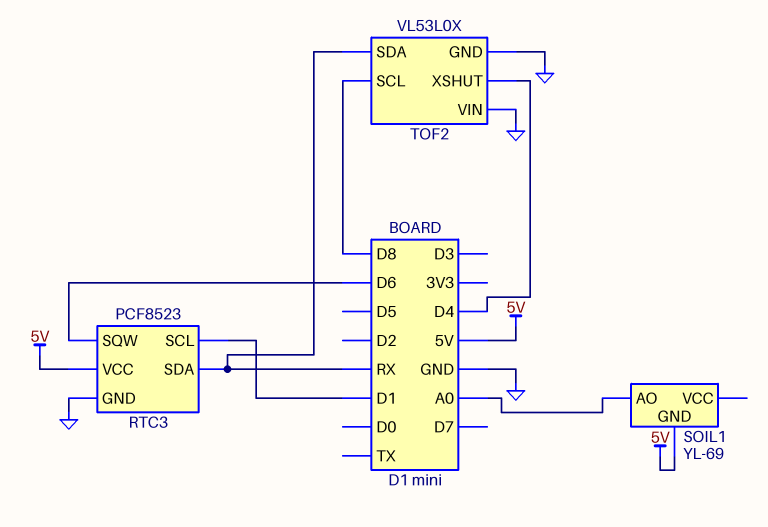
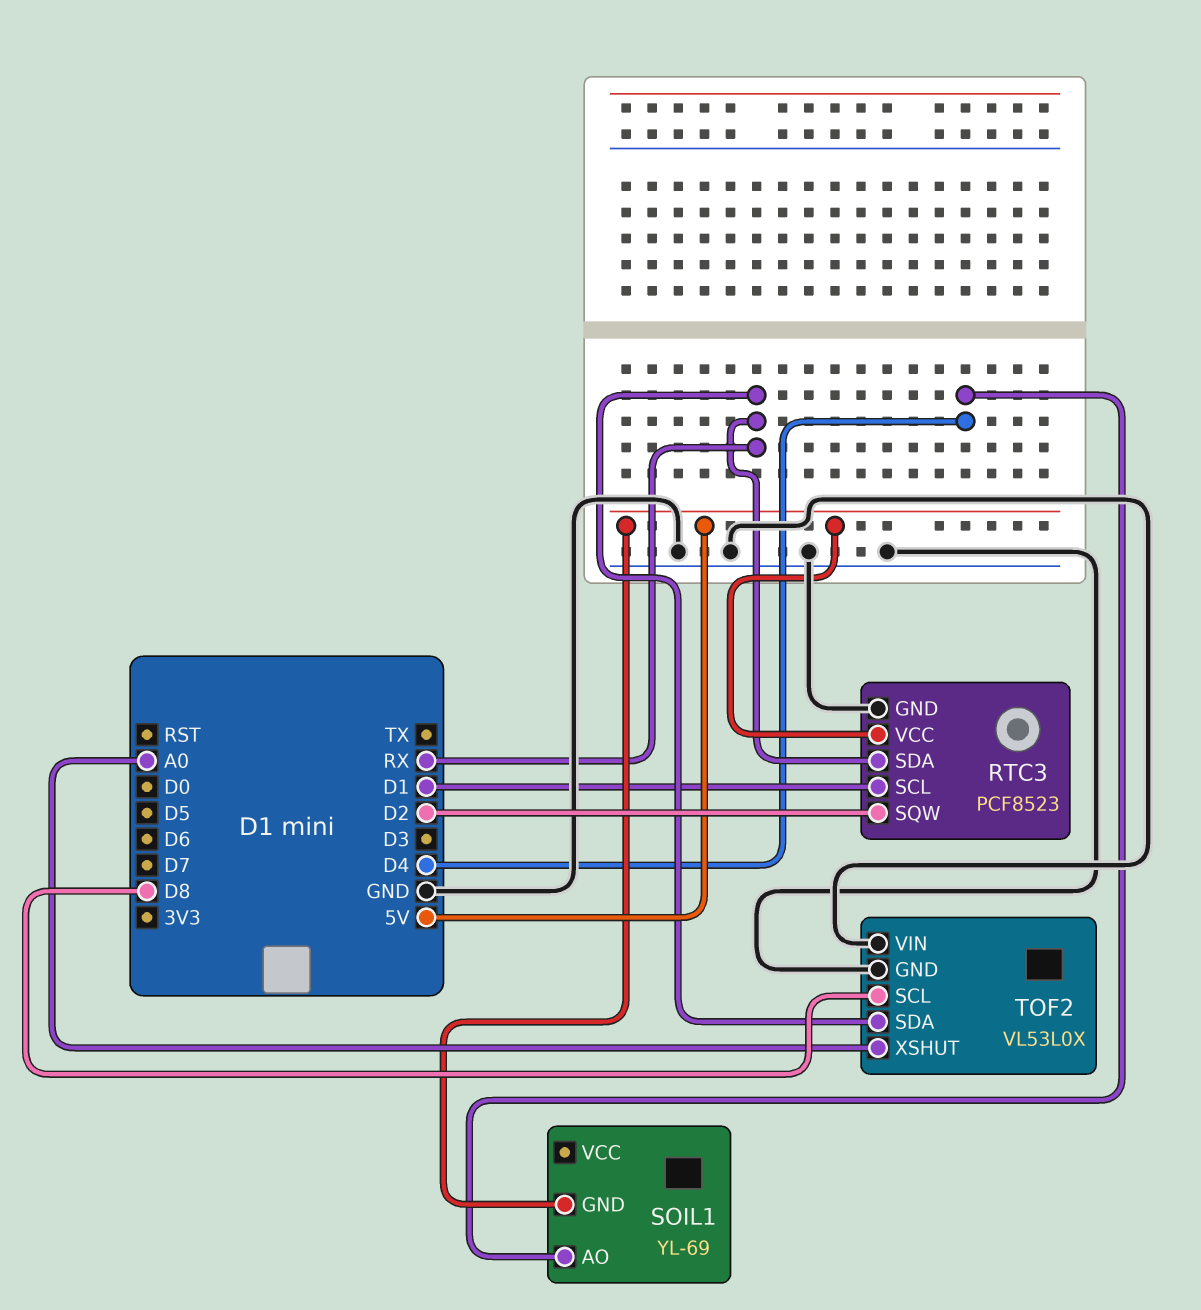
RTC3 pin SQW: D6 -> D2
SOIL1 pin AO: A0 -> D4
TOF2 pin XSHUT: D4 -> A0

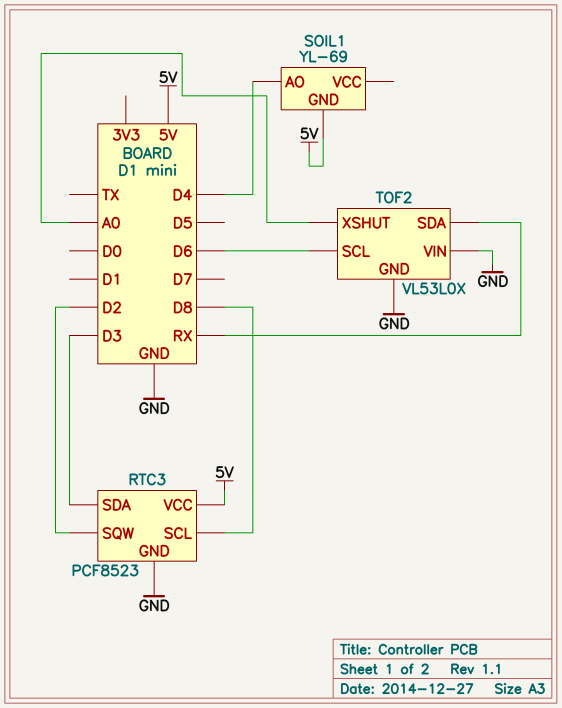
RTC3 pin SCL: D1 -> D8
RTC3 pin SDA: RX -> D3
TOF2 pin SCL: D8 -> D6

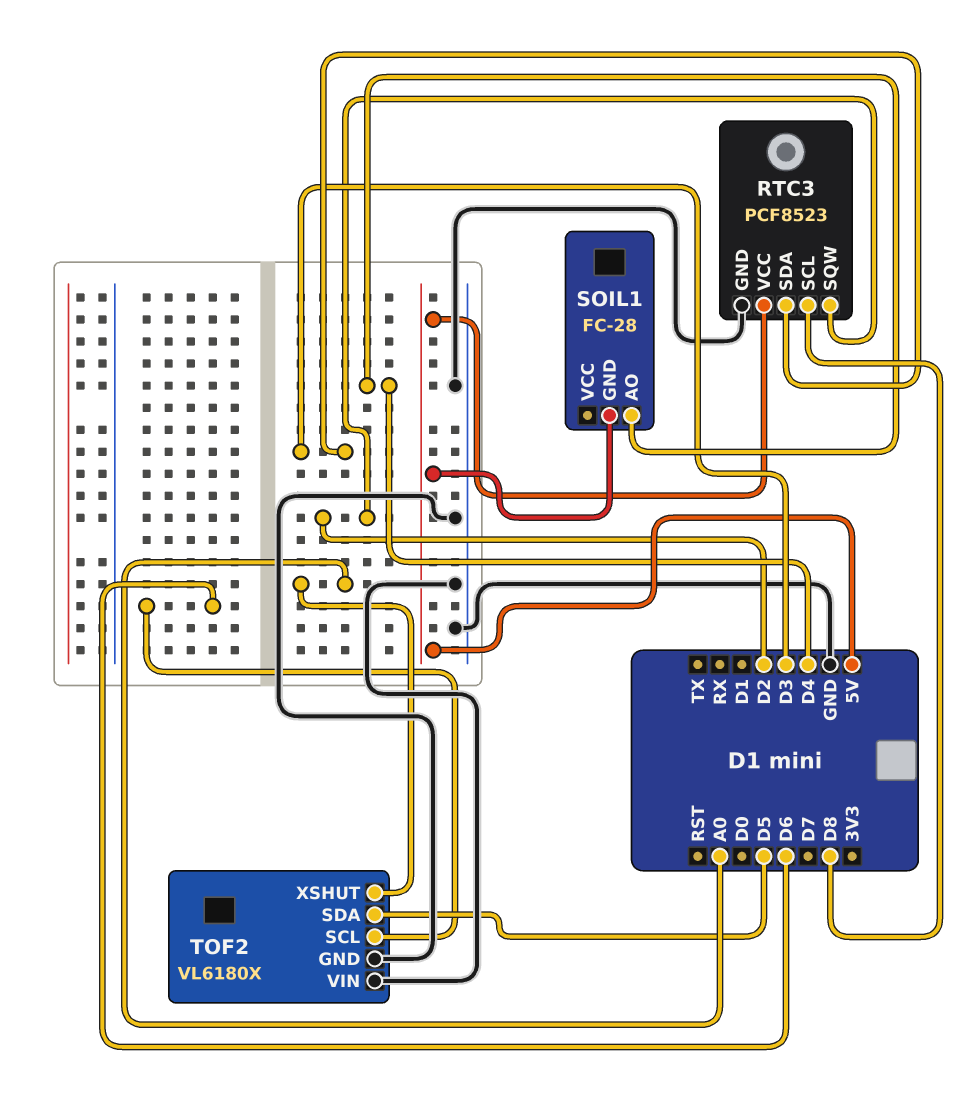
SOIL1: YL-69 -> FC-28
TOF2: VL53L0X -> VL6180X
TOF2 pin SDA: RX -> D5

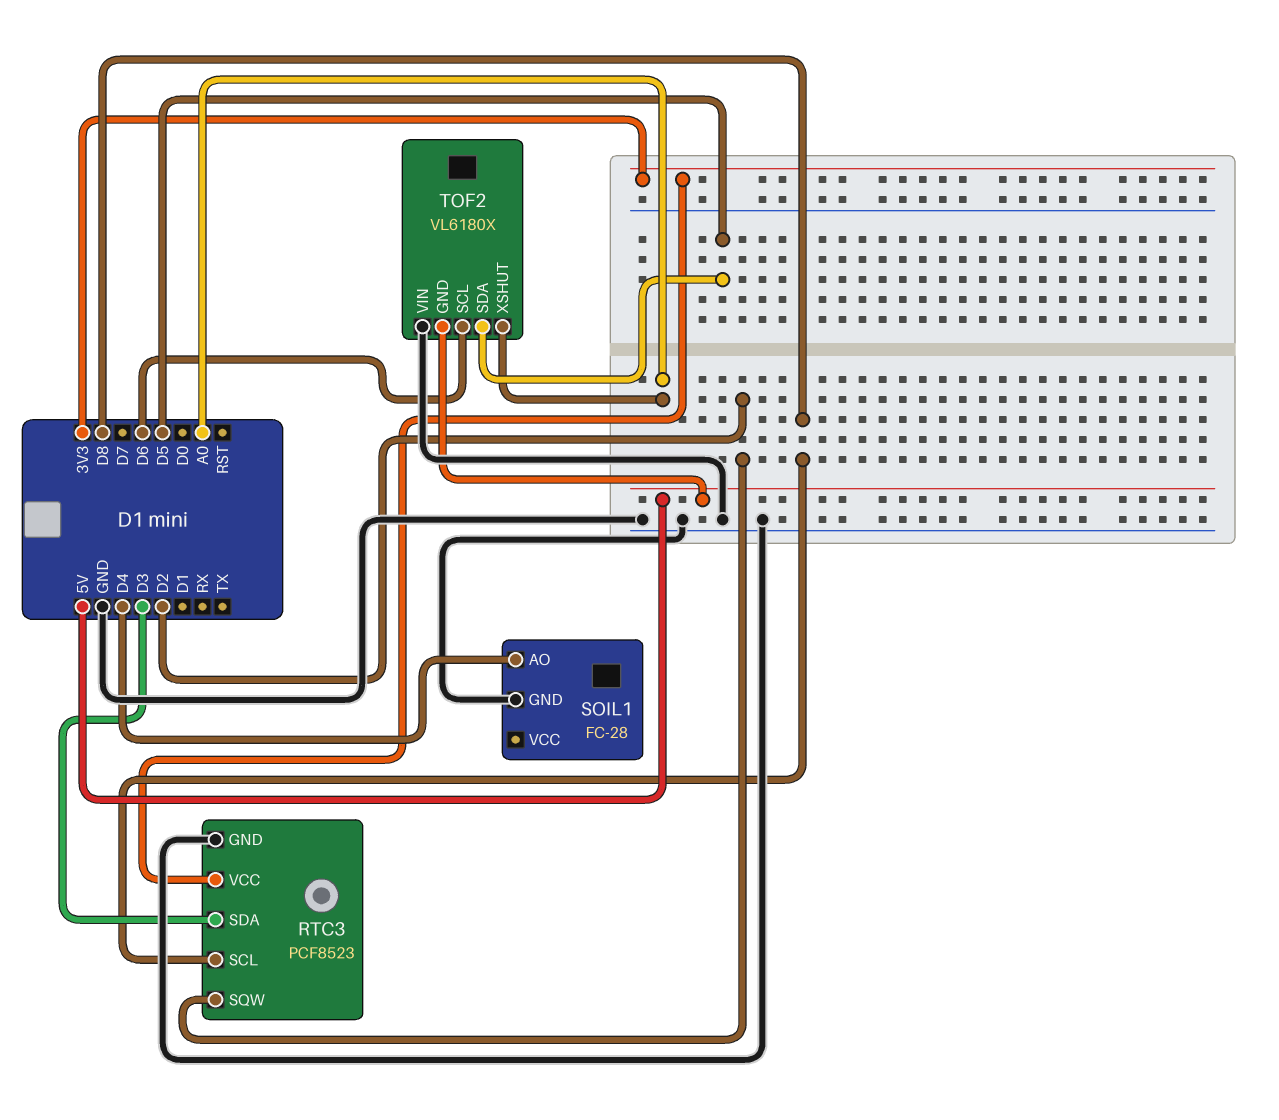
RTC3 pin VCC: 5V -> 3V3
SOIL1 pin GND: 5V -> GND
TOF2 pin GND: GND -> 5V

